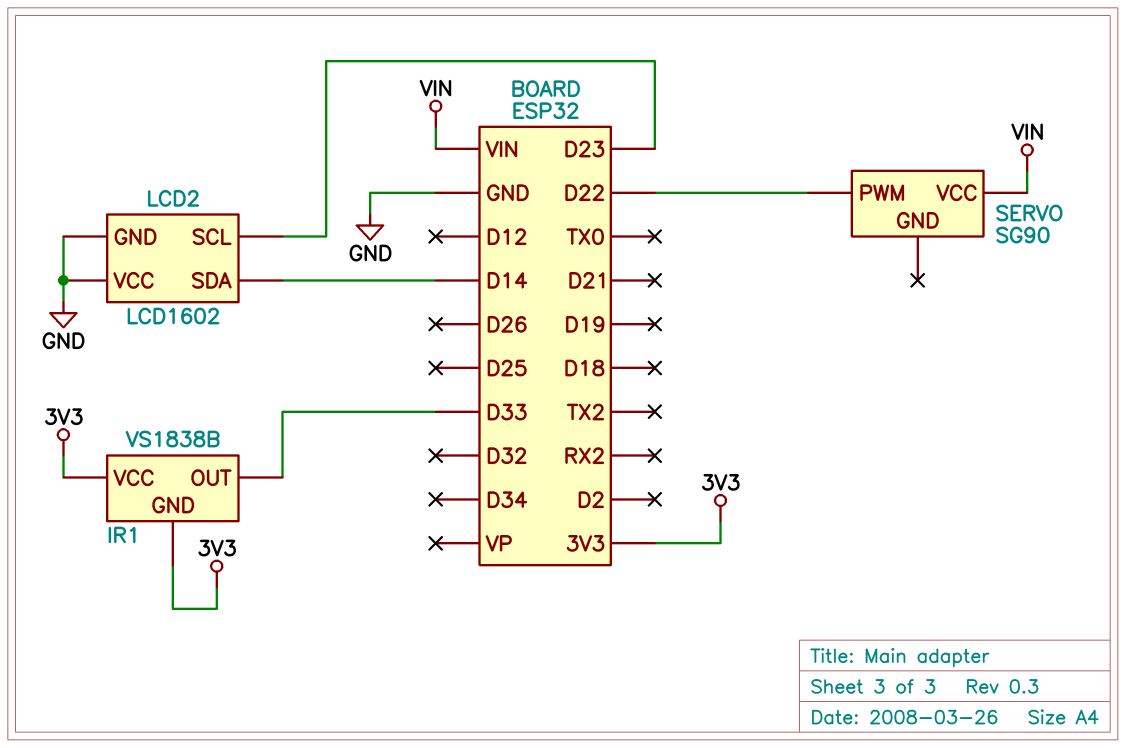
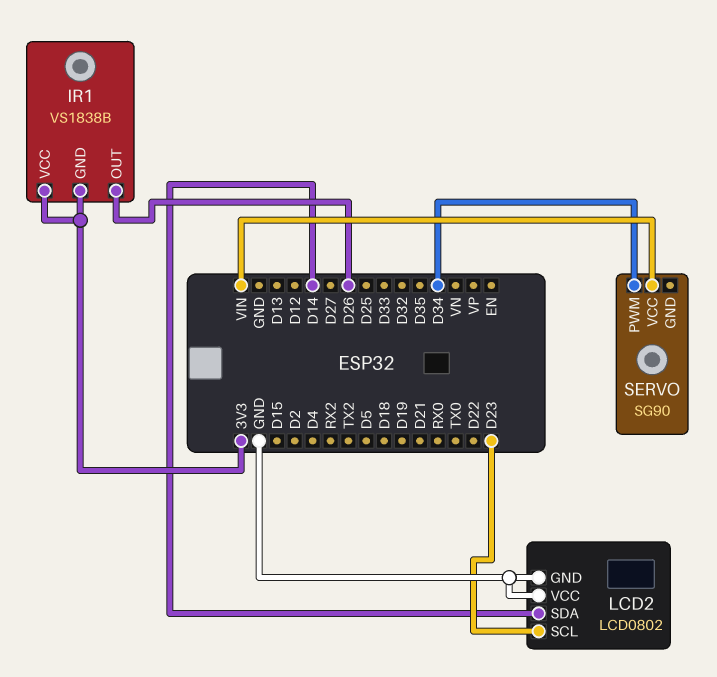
IR1 pin OUT: D33 -> D26
LCD2: LCD1602 -> LCD0802
SERVO pin PWM: D22 -> D34

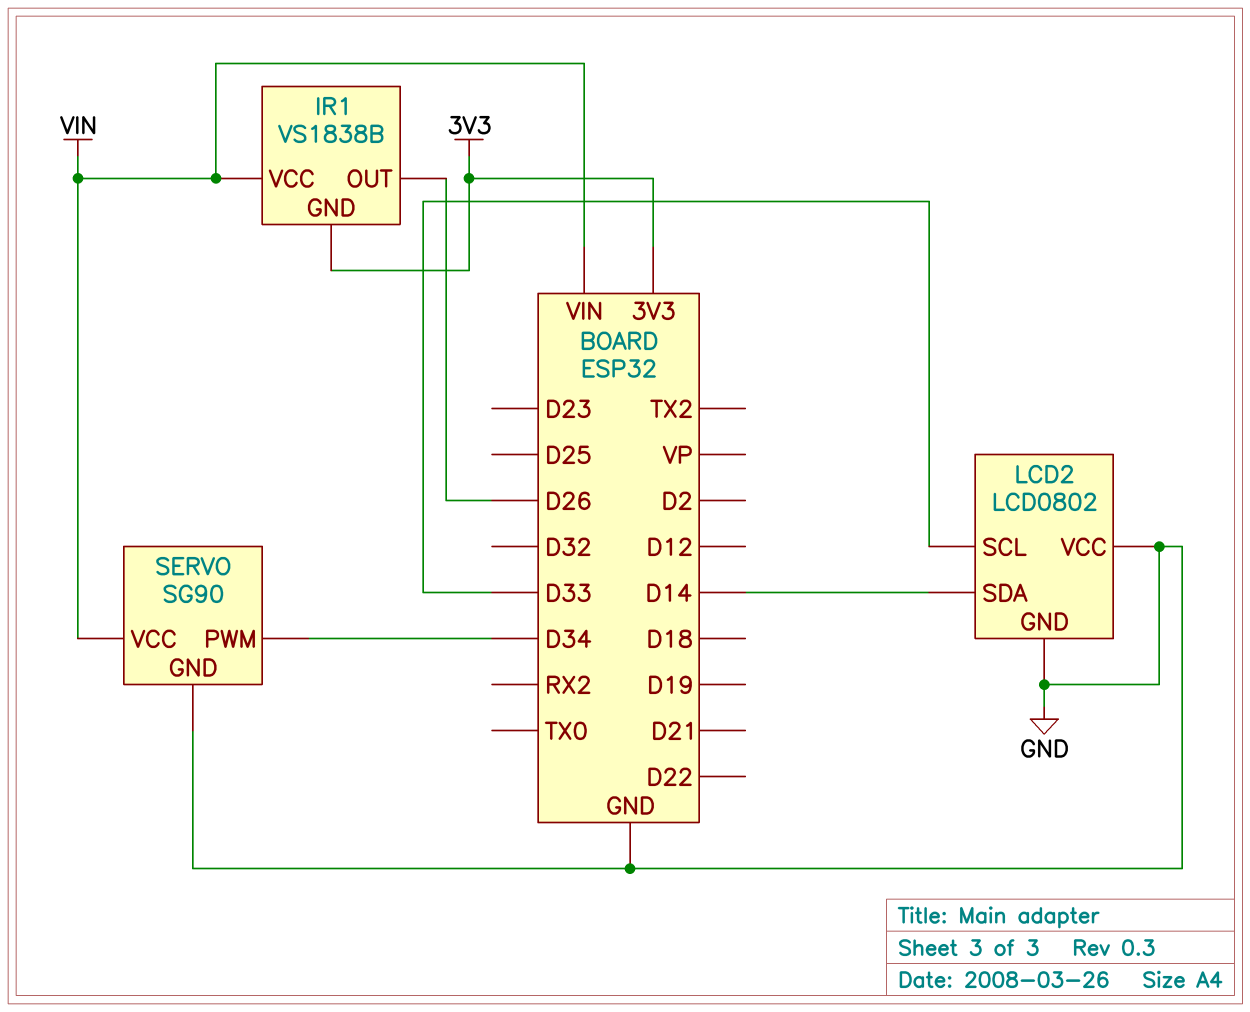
IR1 pin VCC: 3V3 -> VIN
LCD2 pin SCL: D23 -> D33
SERVO pin GND: none -> GND

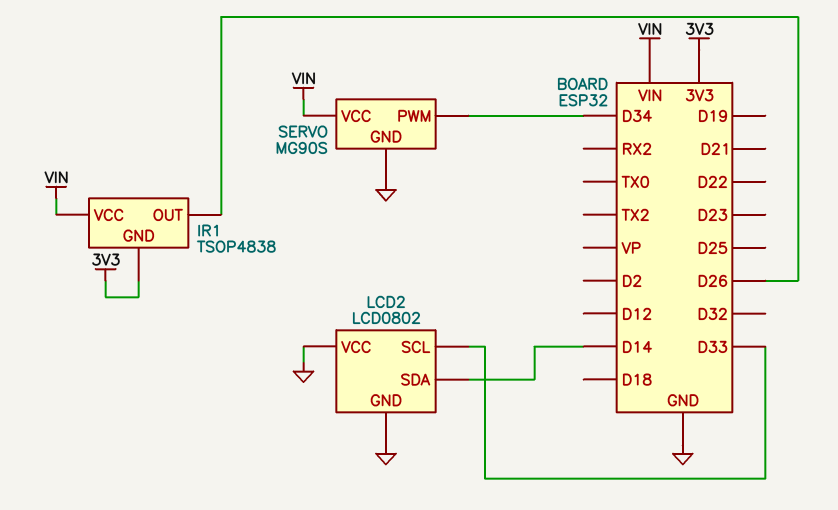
IR1: VS1838B -> TSOP4838
SERVO: SG90 -> MG90S

